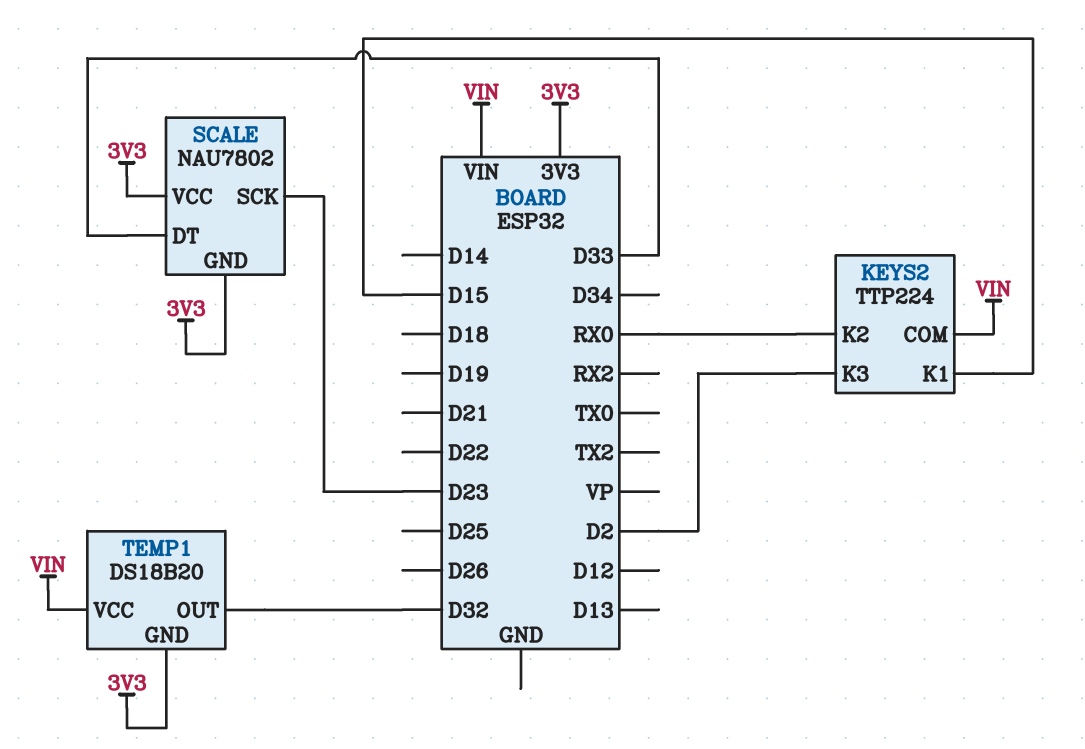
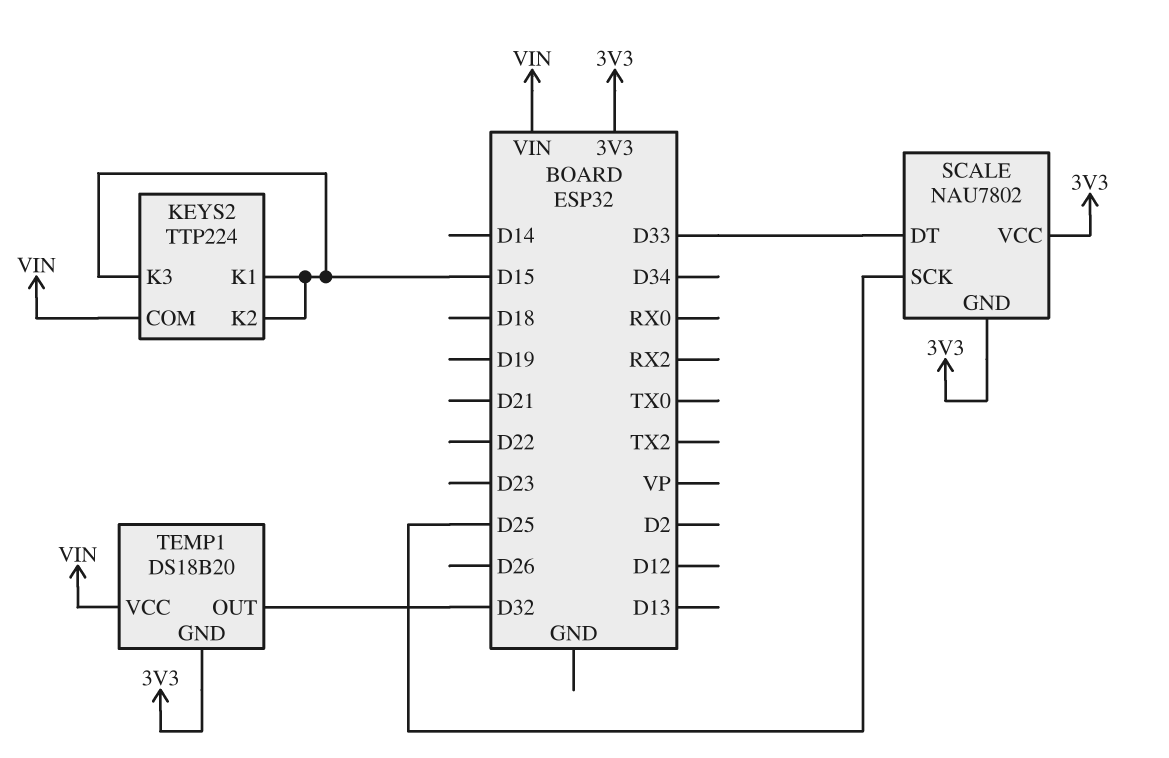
KEYS2 pin K2: RX0 -> D15
KEYS2 pin K3: D2 -> D15
SCALE pin SCK: D23 -> D25

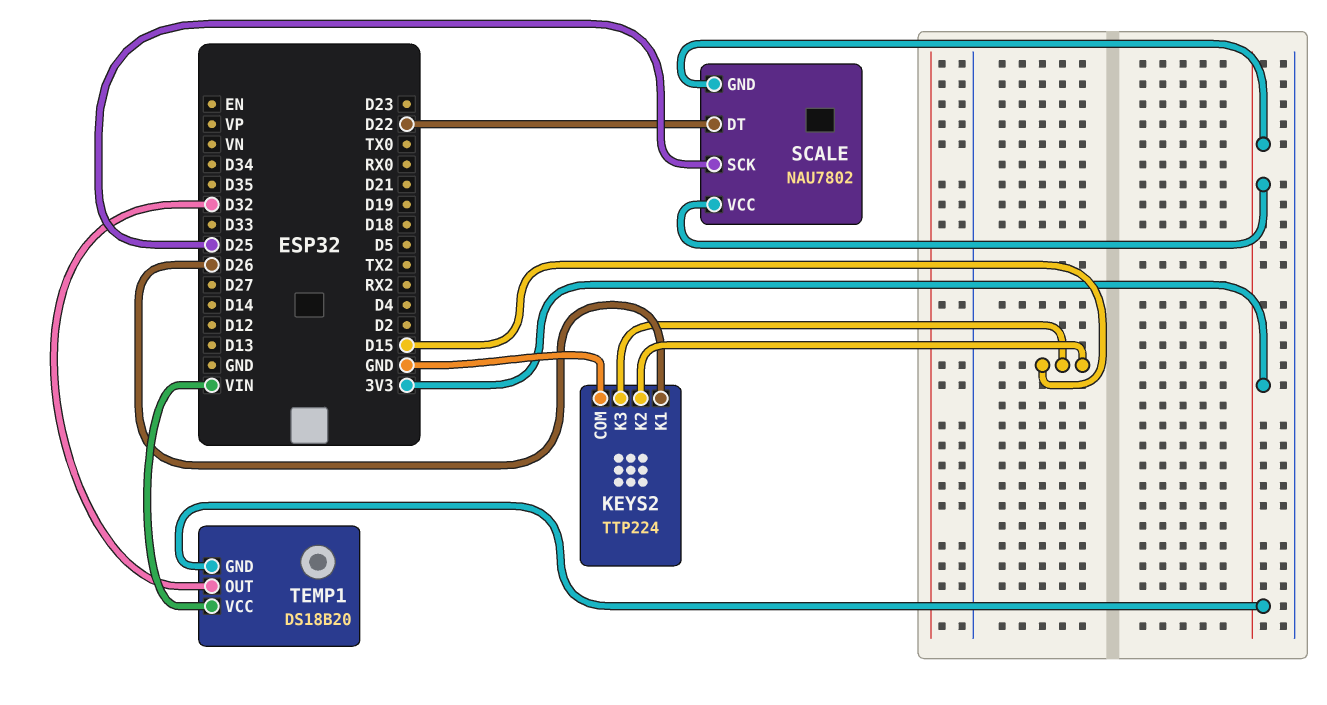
KEYS2 pin COM: VIN -> GND
KEYS2 pin K1: D15 -> D26
SCALE pin DT: D33 -> D22

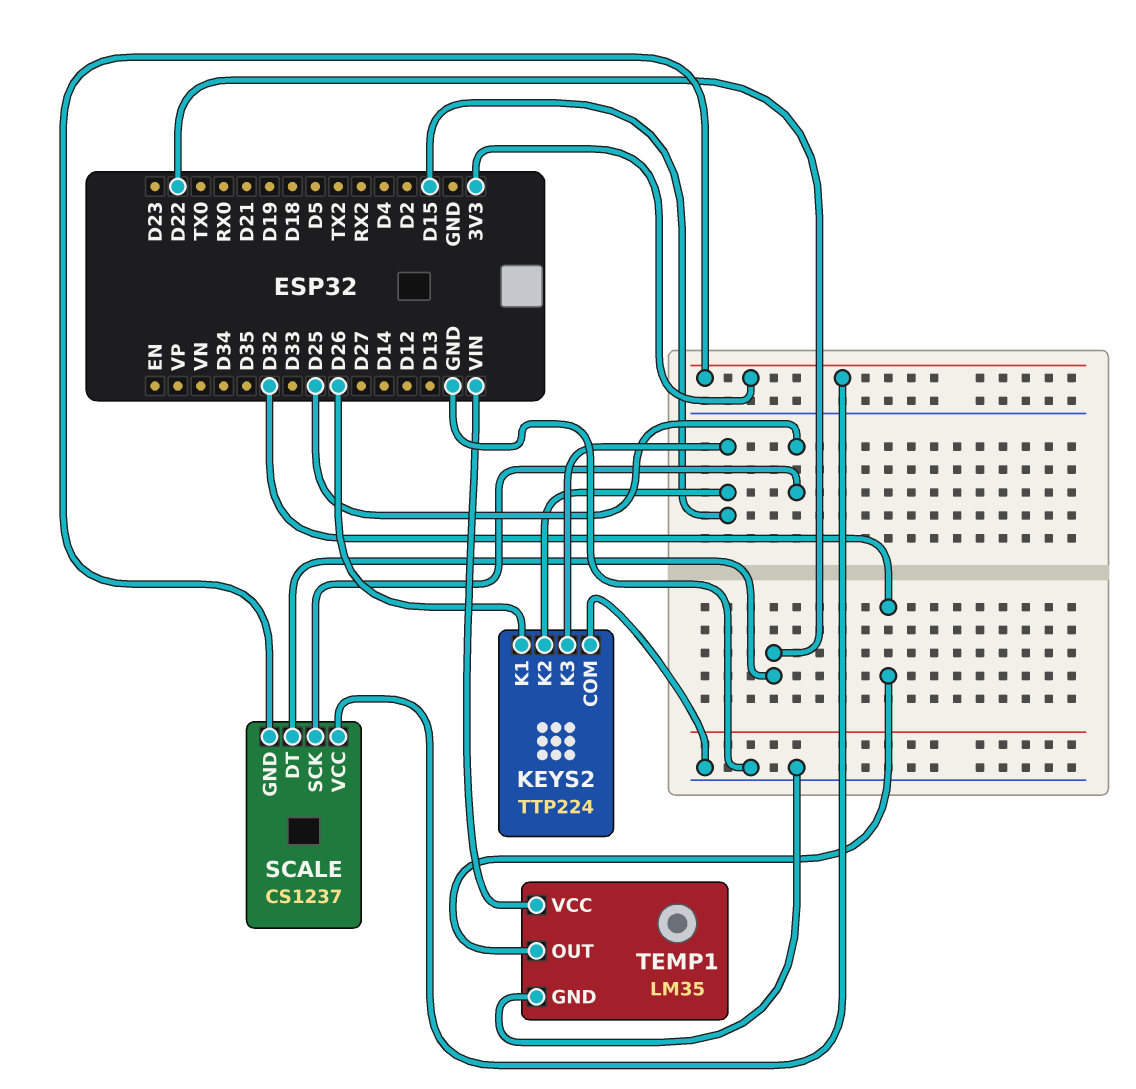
SCALE: NAU7802 -> CS1237
TEMP1: DS18B20 -> LM35
TEMP1 pin GND: 3V3 -> GND

